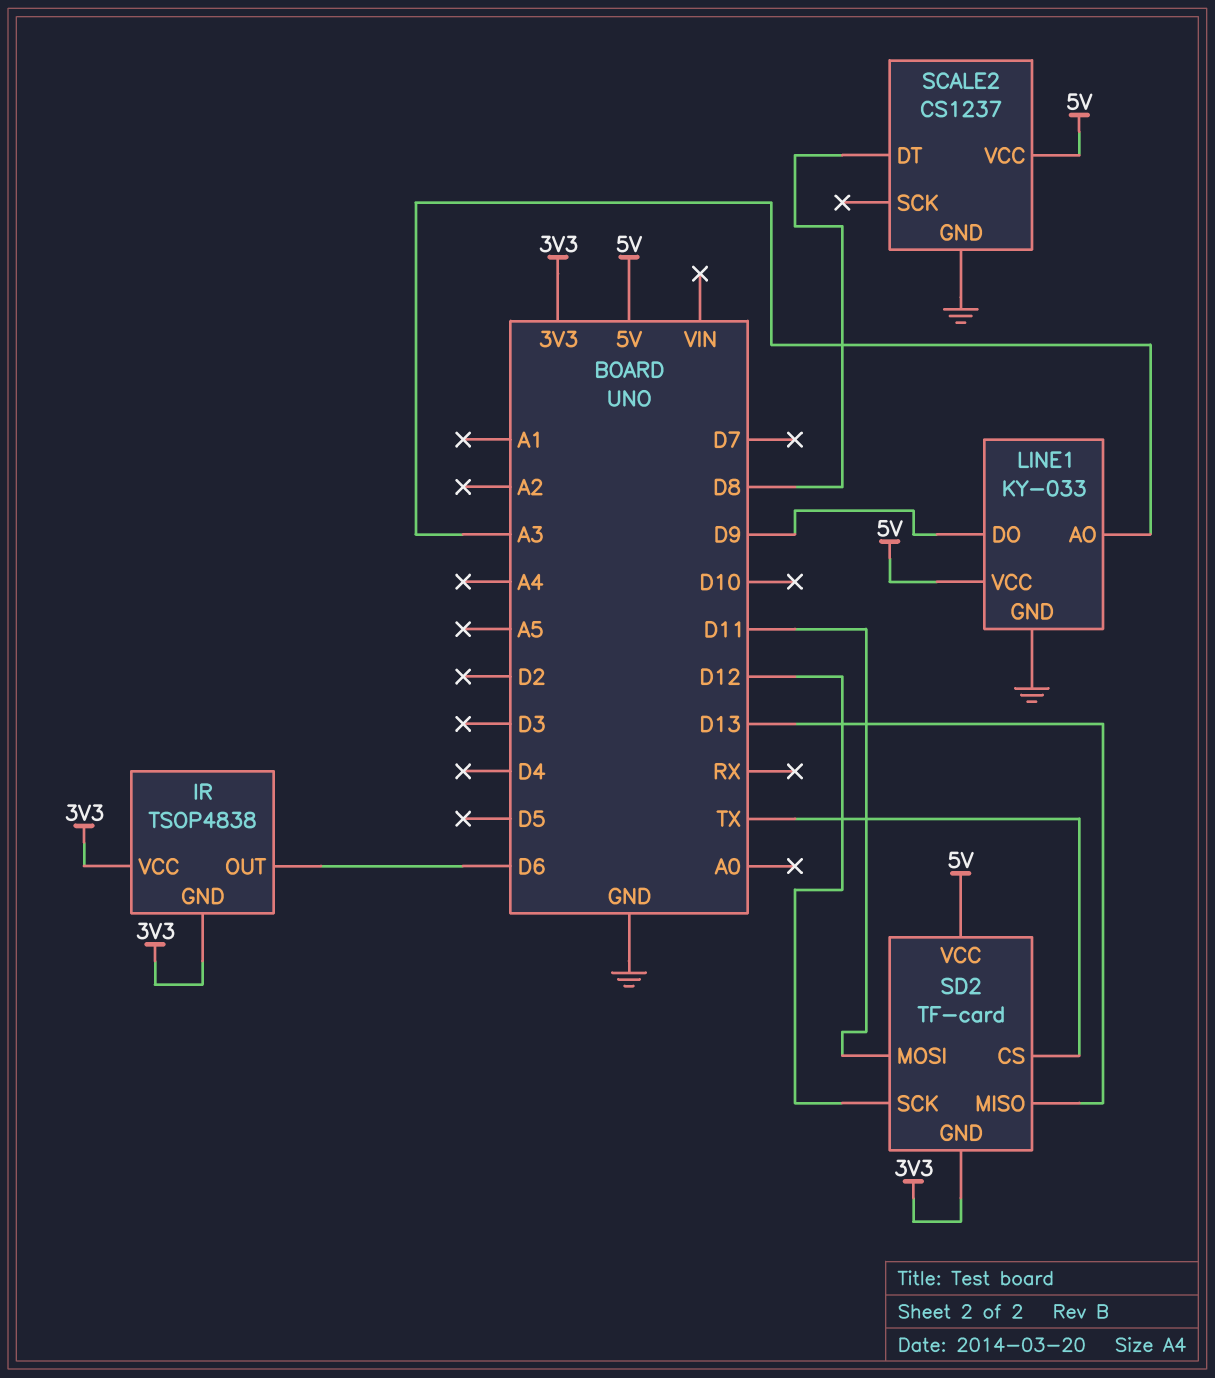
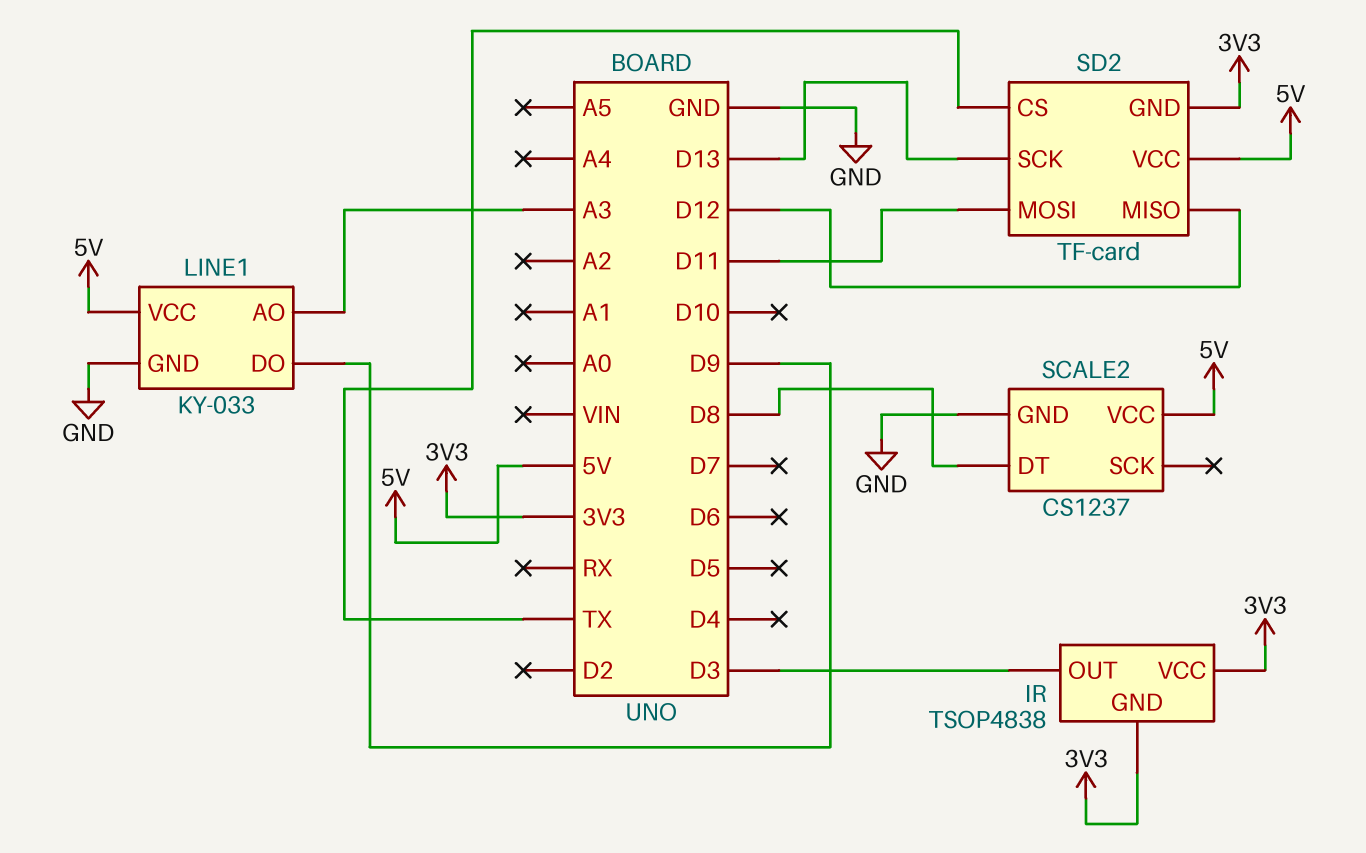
IR pin OUT: D6 -> D3
SD2 pin MISO: D13 -> D12
SD2 pin SCK: D12 -> D13

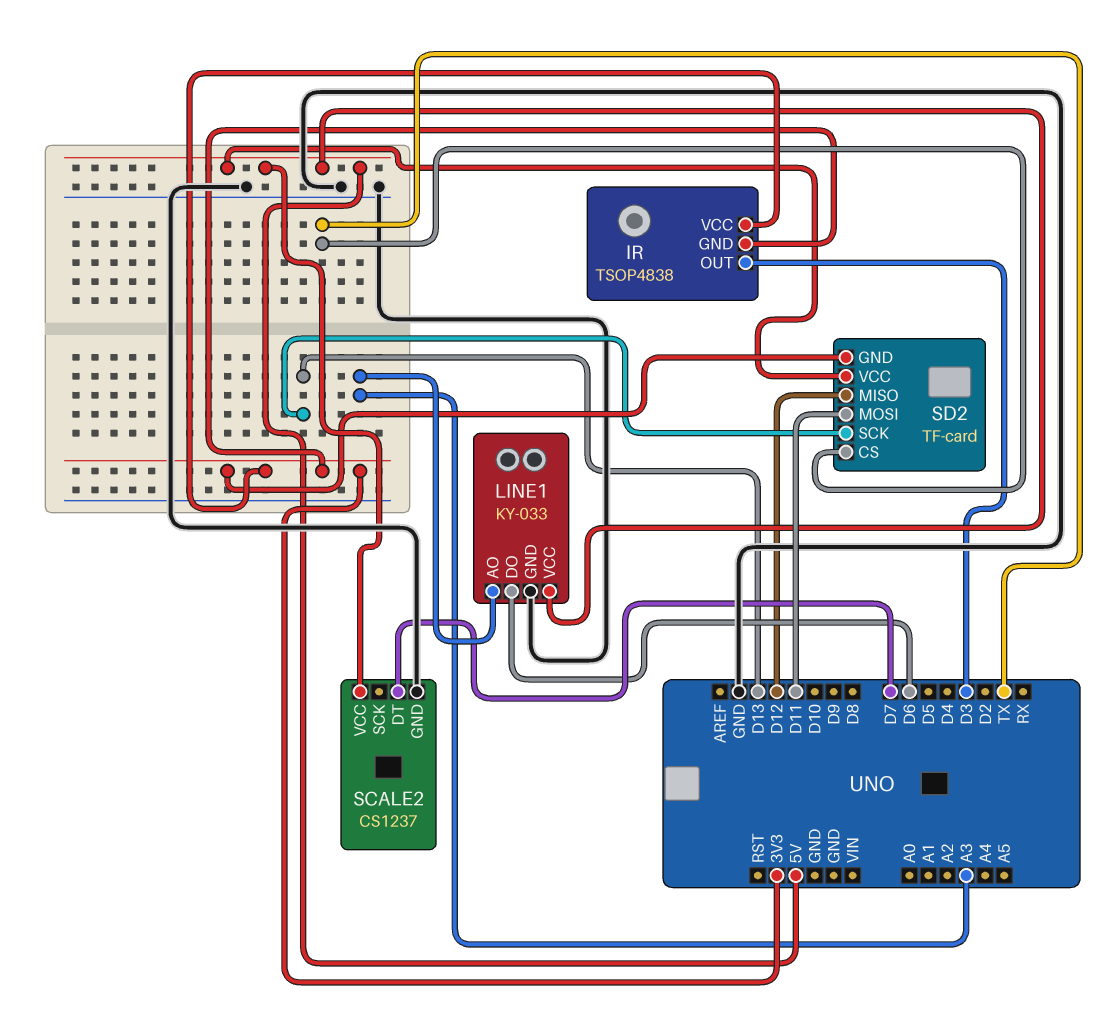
LINE1 pin DO: D9 -> D6
SCALE2 pin DT: D8 -> D7

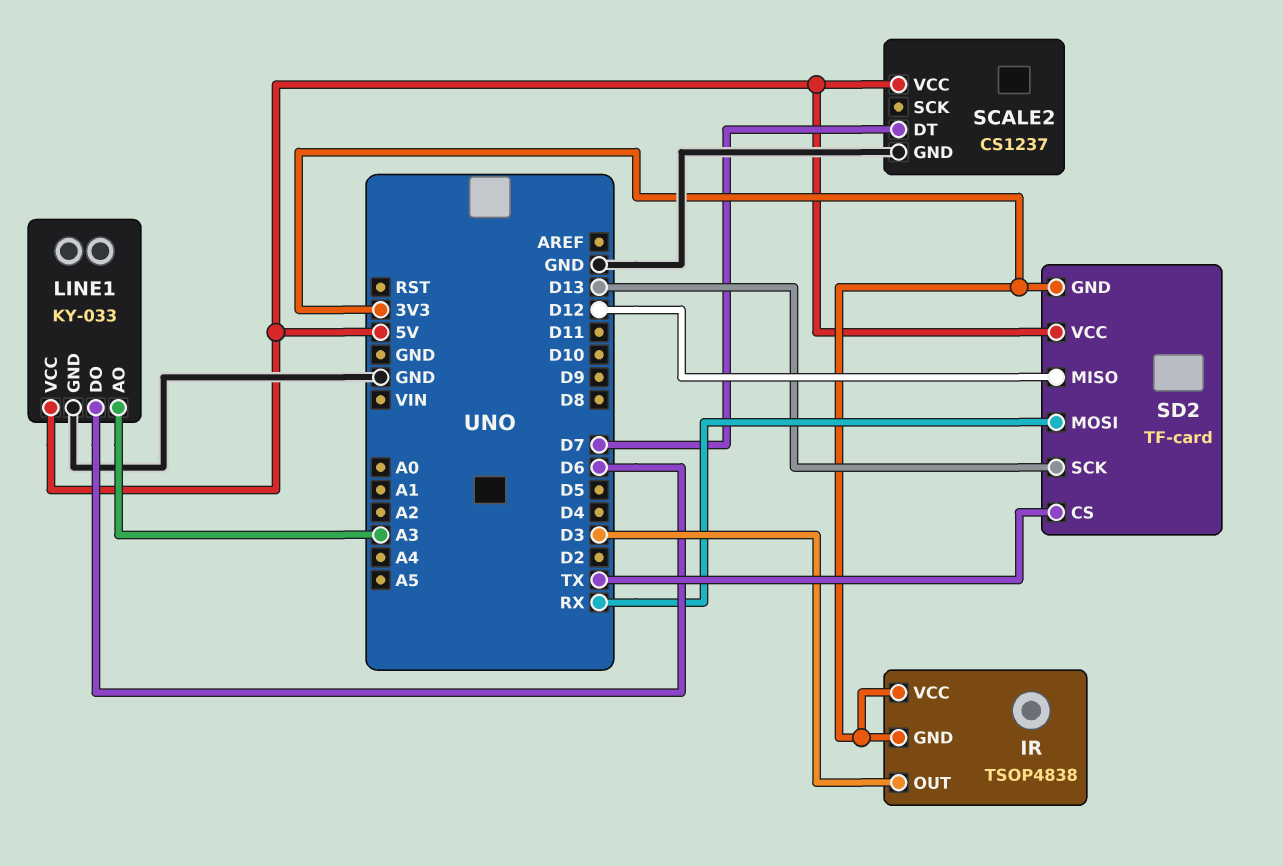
SD2 pin MOSI: D11 -> RX

